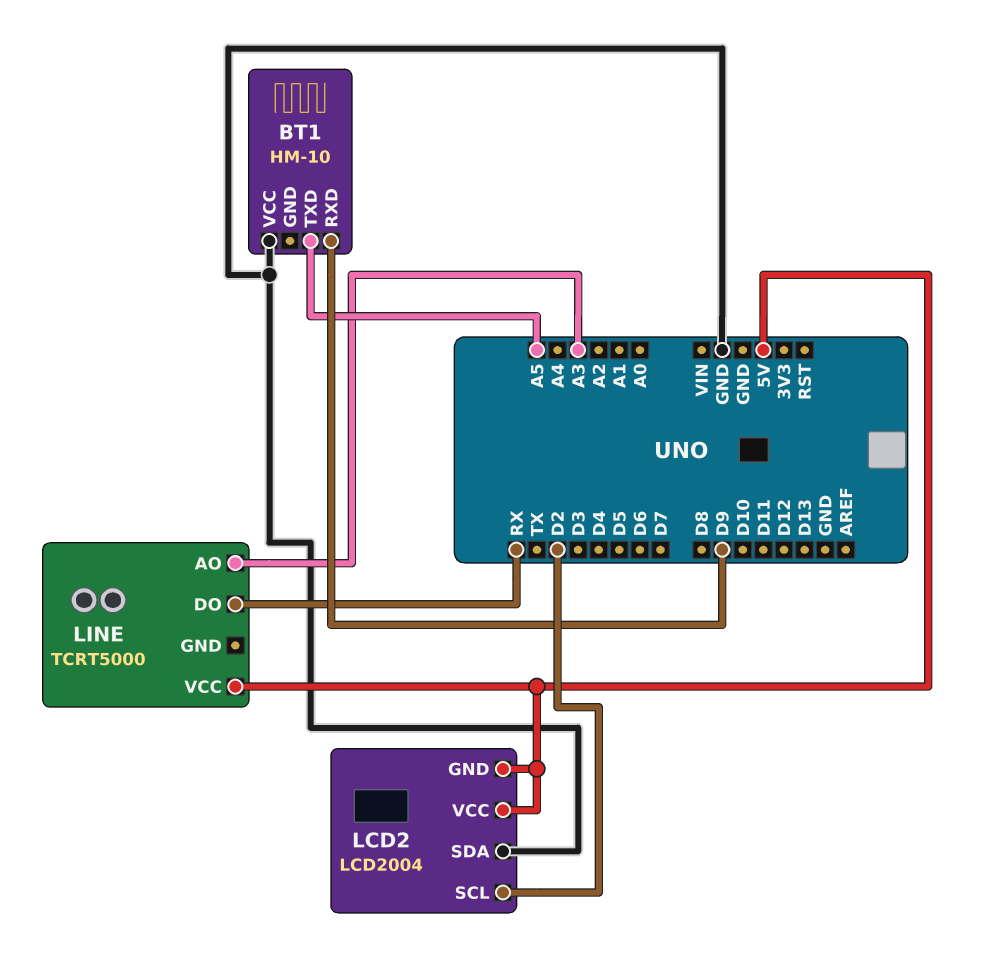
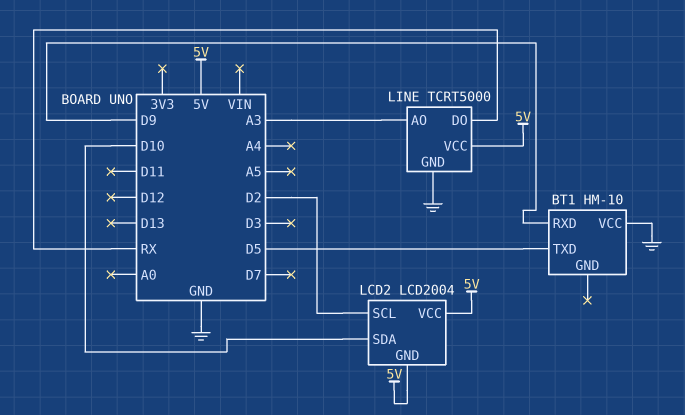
BT1 pin TXD: A5 -> D5
LCD2 pin SDA: GND -> D10
LINE pin GND: none -> GND

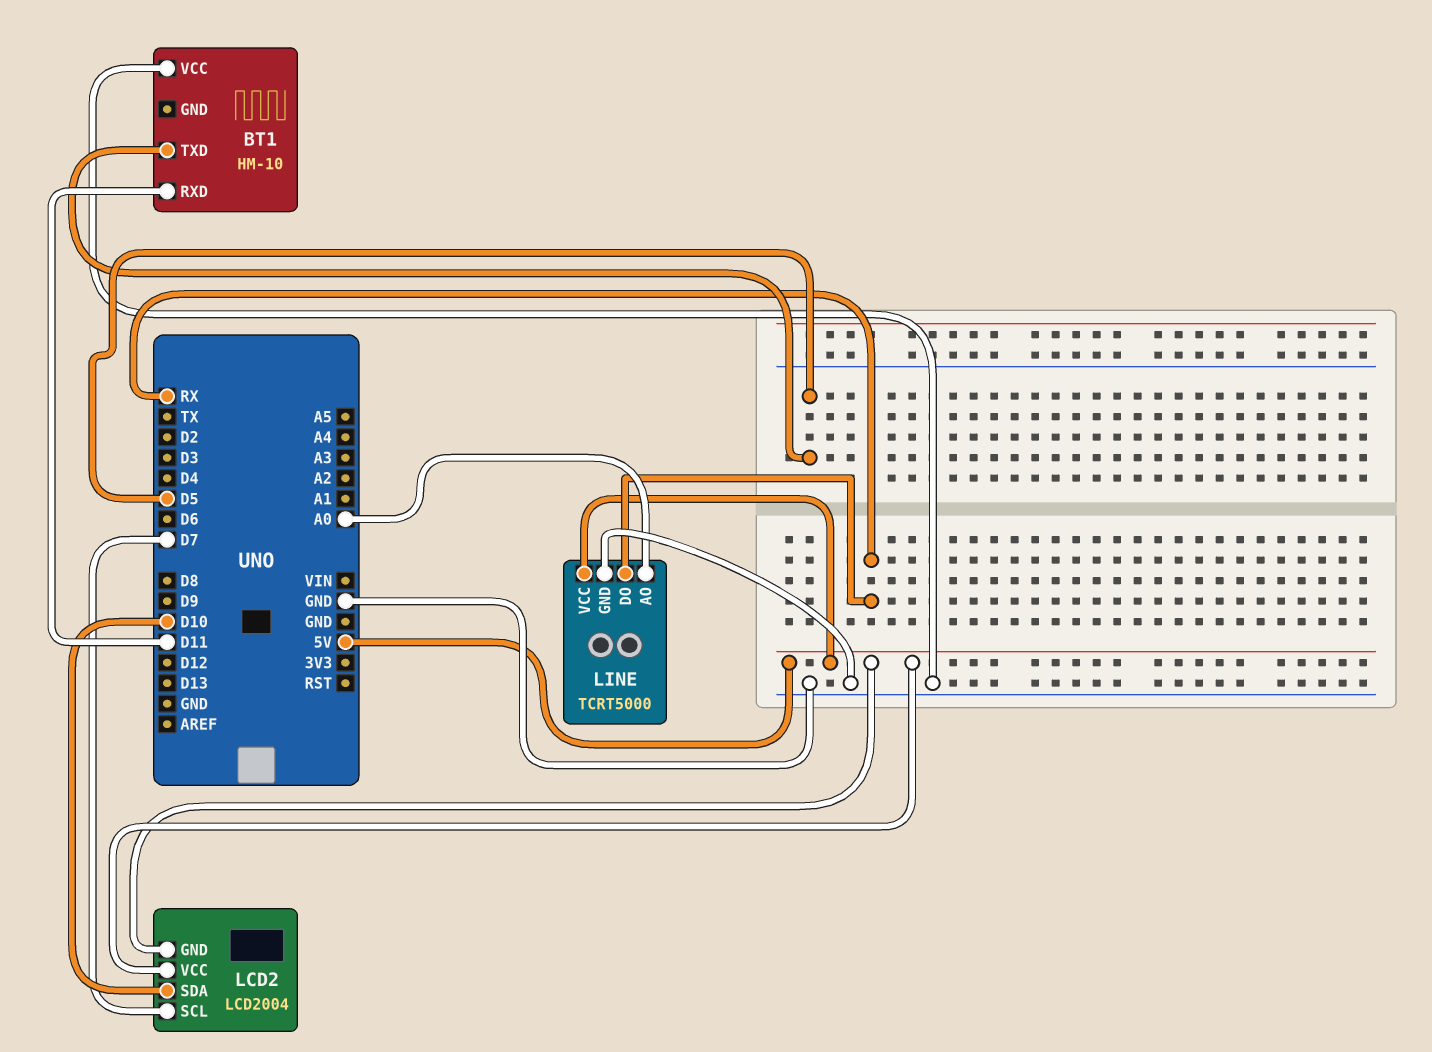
BT1 pin RXD: D9 -> D11
LCD2 pin SCL: D2 -> D7
LINE pin AO: A3 -> A0

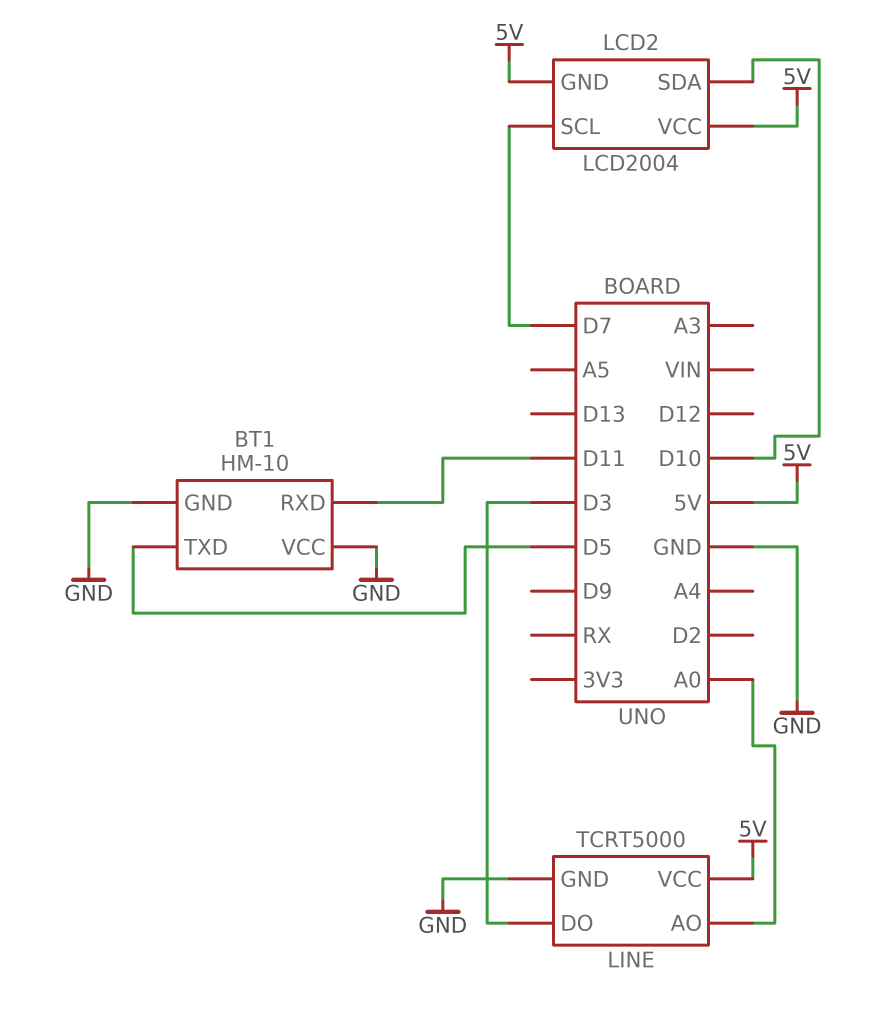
BT1 pin GND: none -> GND
LINE pin DO: RX -> D3

